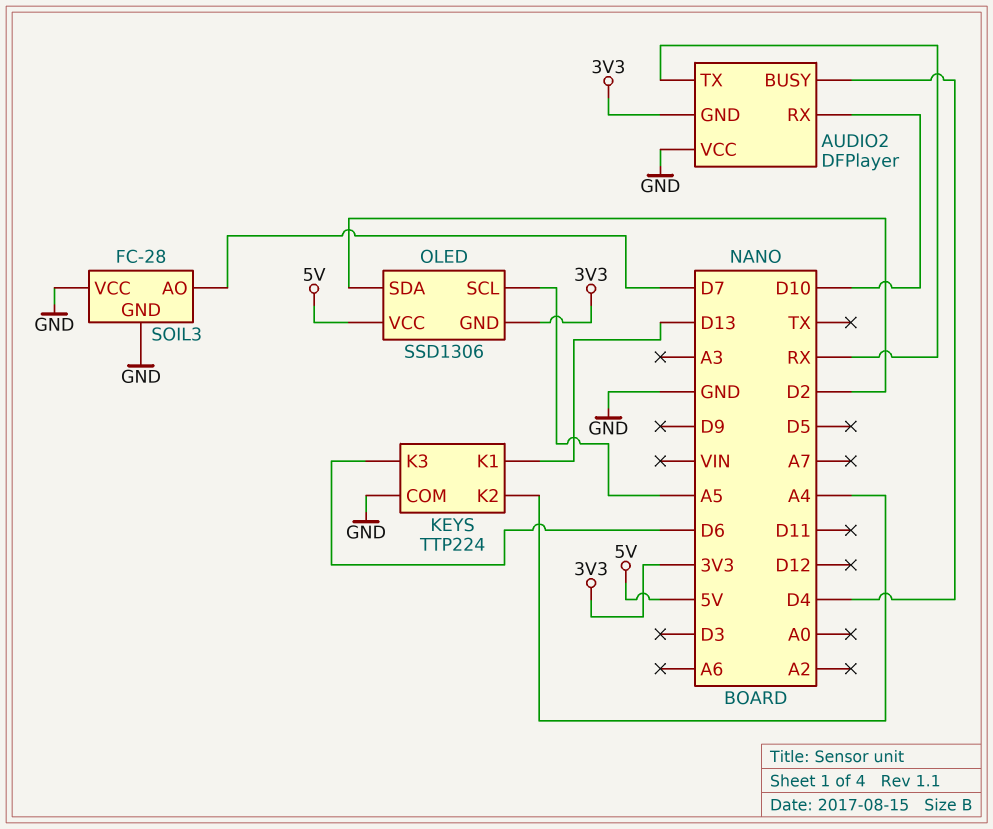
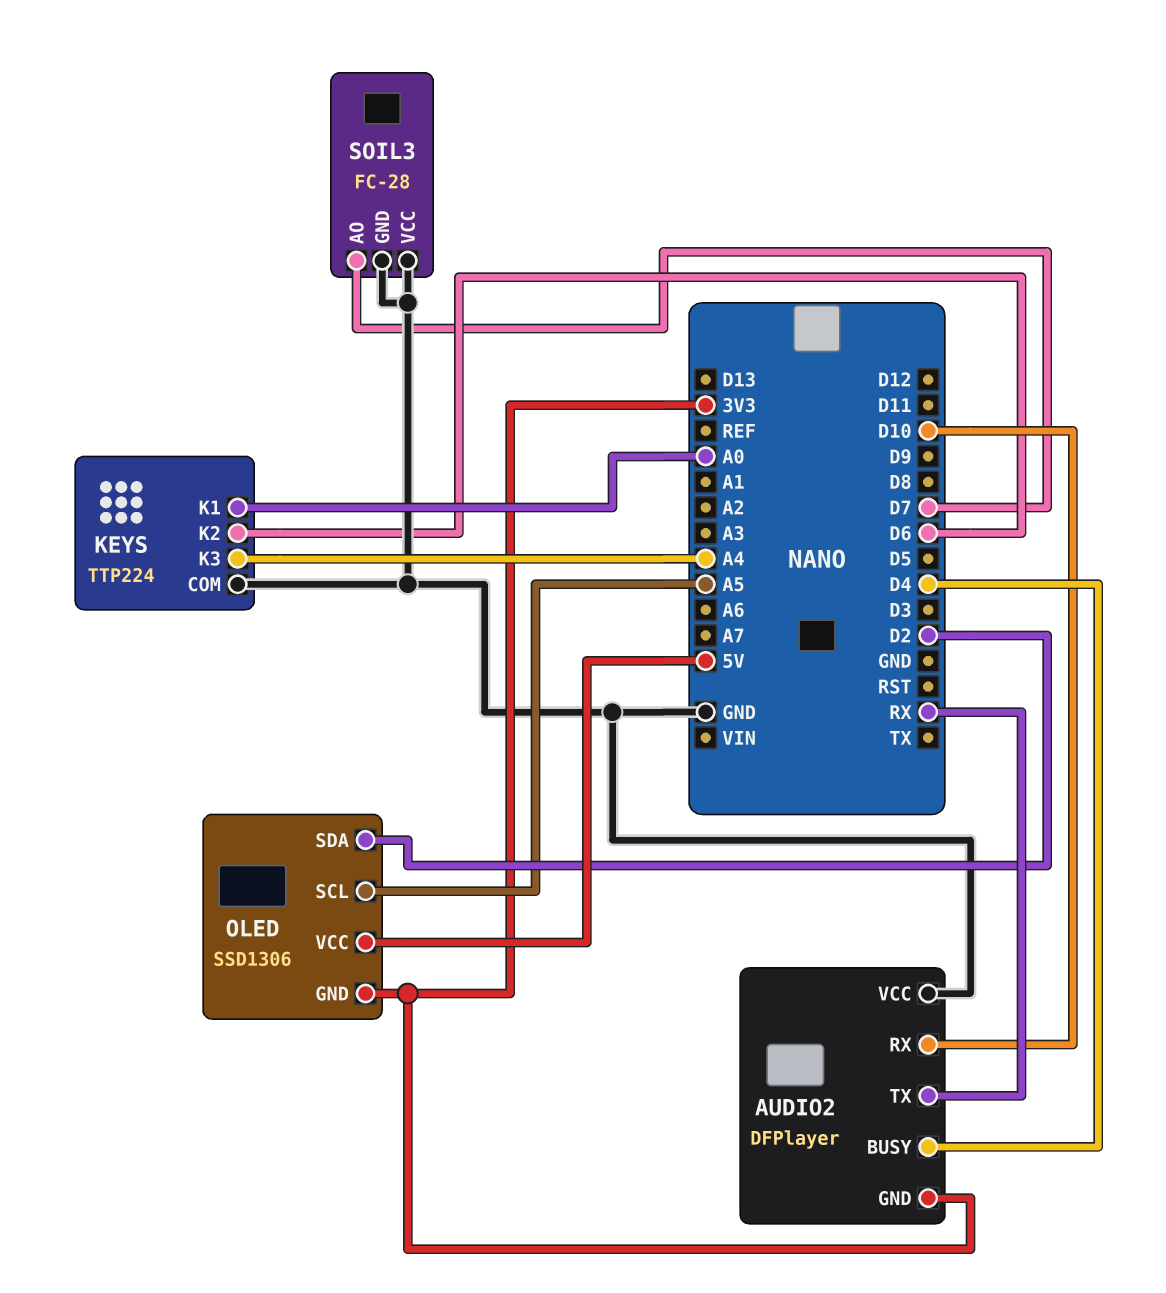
KEYS pin K1: D13 -> A0
KEYS pin K2: A4 -> D6
KEYS pin K3: D6 -> A4

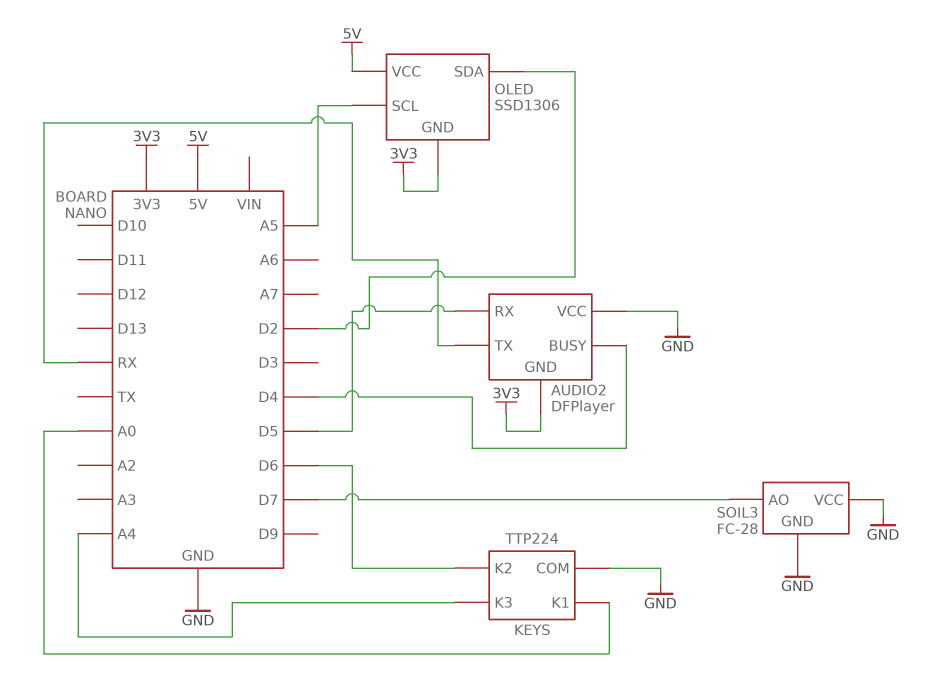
AUDIO2 pin RX: D10 -> D5

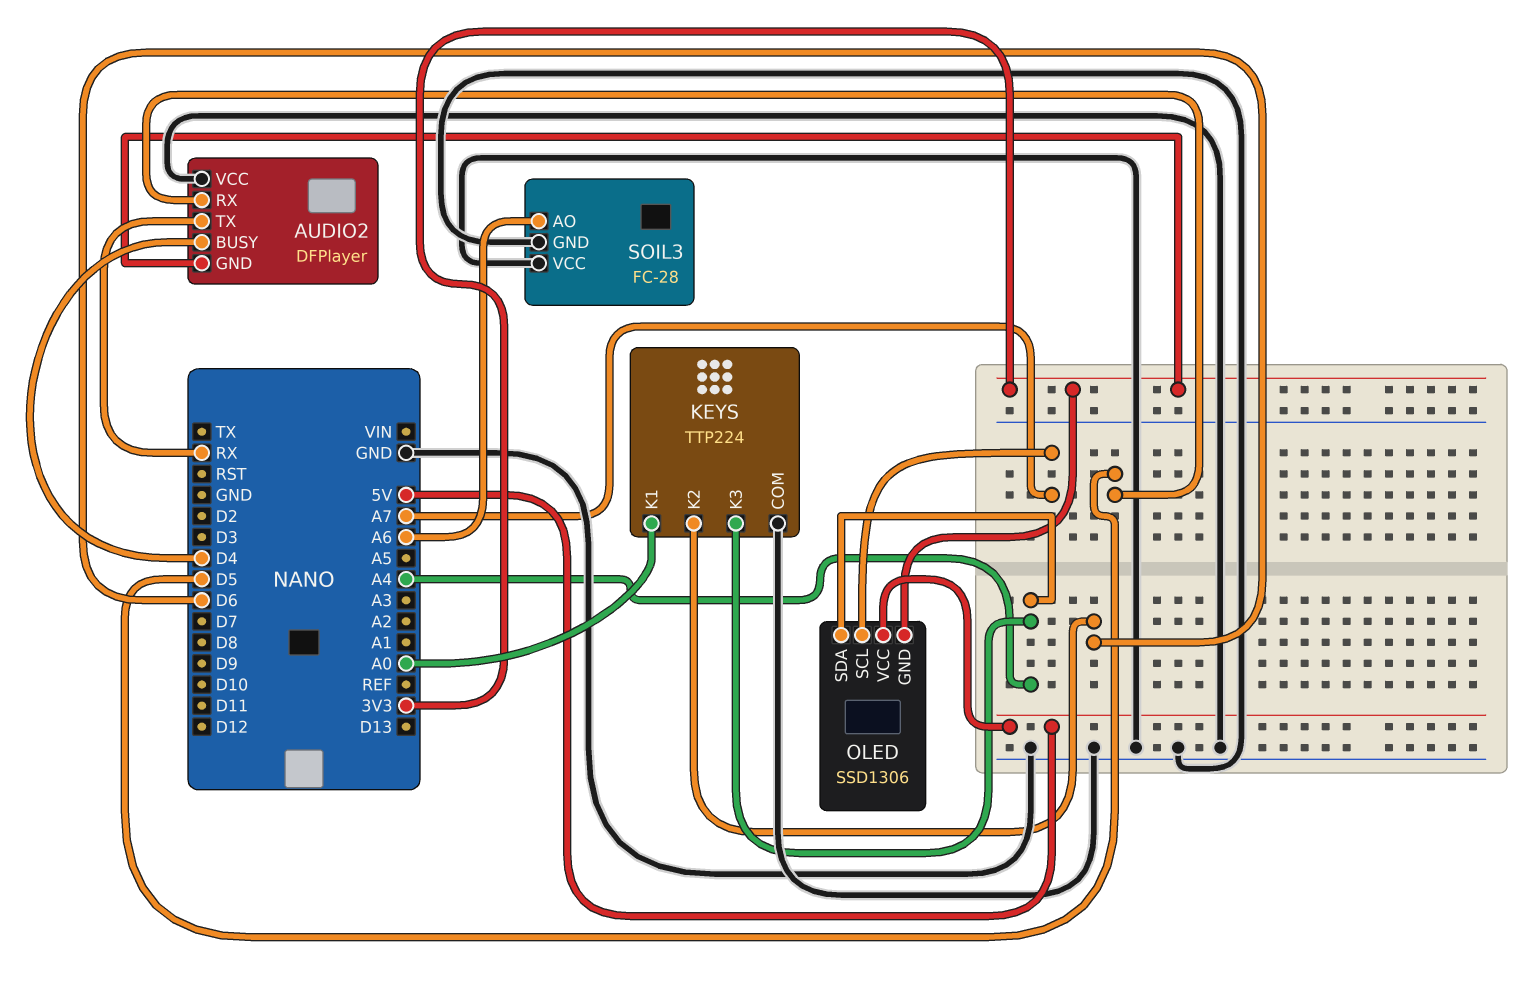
OLED pin SCL: A5 -> A7
OLED pin SDA: D2 -> A4
SOIL3 pin AO: D7 -> A6

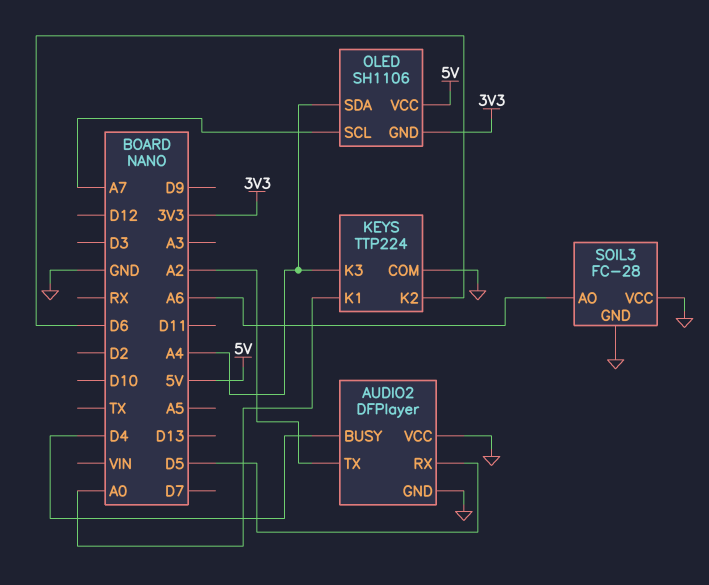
AUDIO2 pin GND: 3V3 -> GND
AUDIO2 pin TX: RX -> A2
OLED: SSD1306 -> SH1106

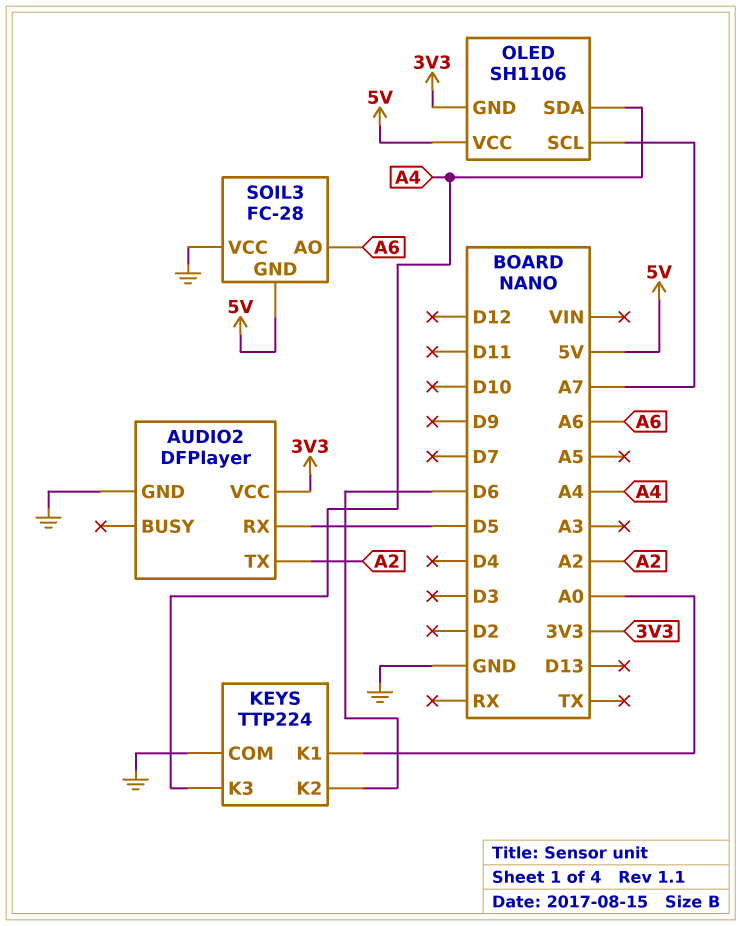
AUDIO2 pin BUSY: D4 -> none
AUDIO2 pin VCC: GND -> 3V3
SOIL3 pin GND: GND -> 5V

